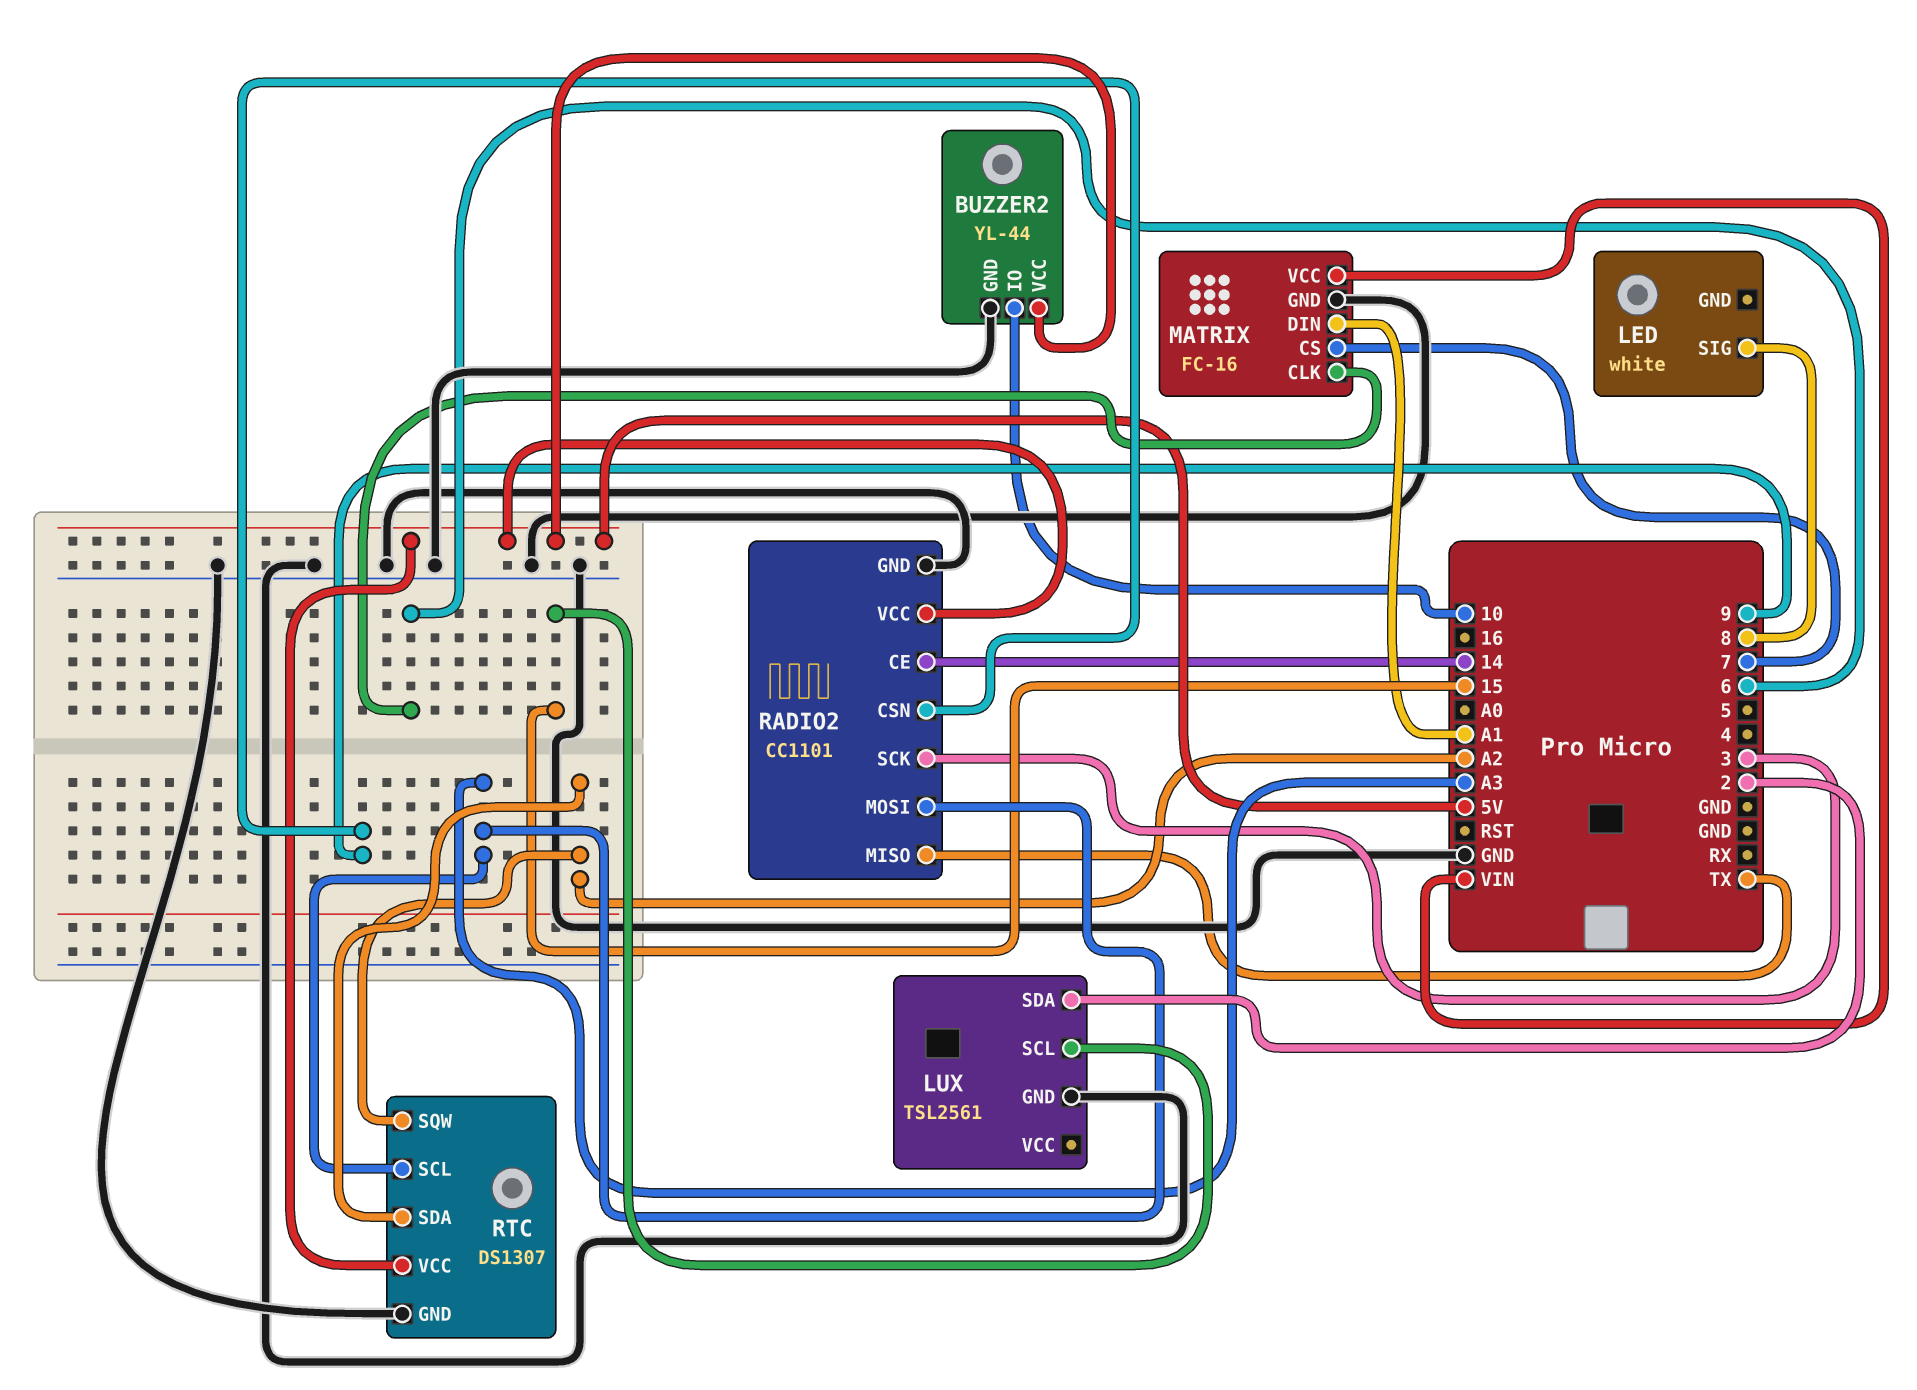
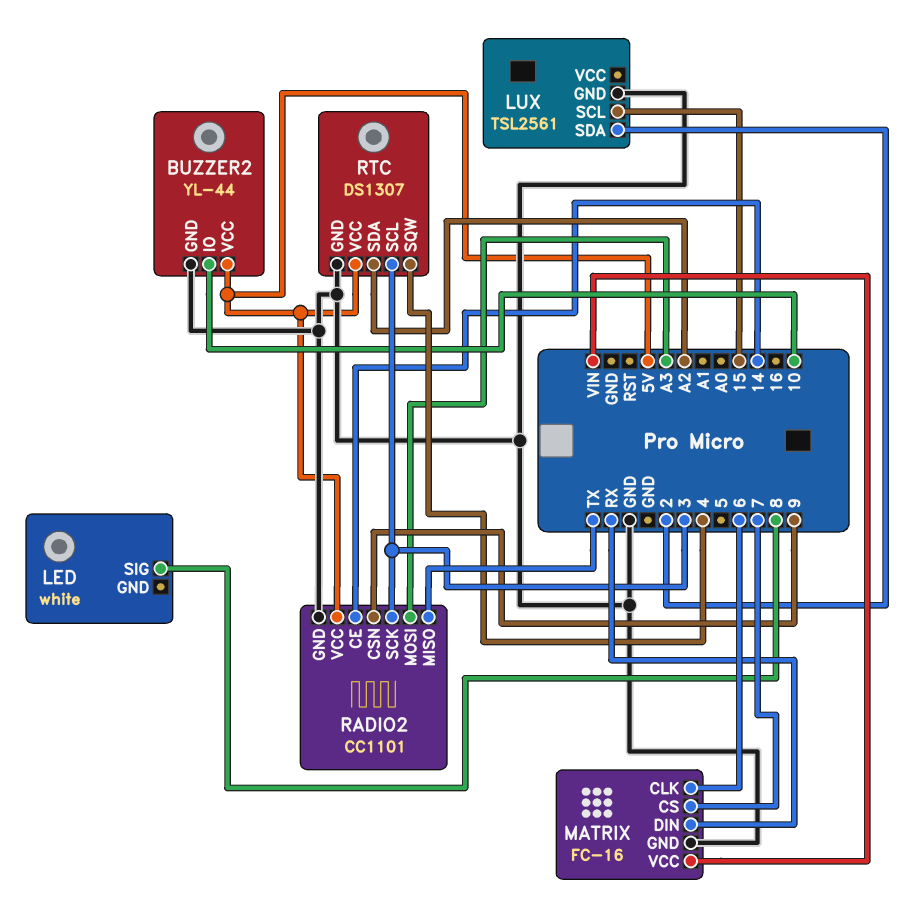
MATRIX pin DIN: A1 -> RX
RTC pin SCL: A3 -> 3
RTC pin SQW: A2 -> 4

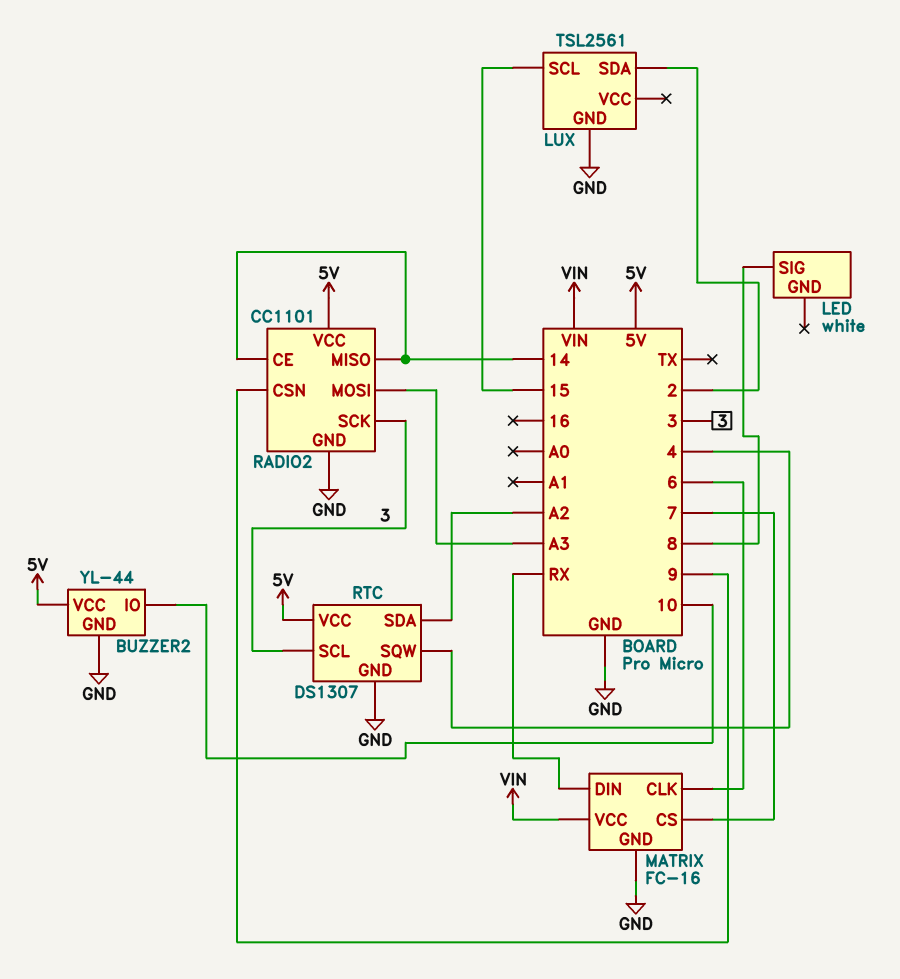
RADIO2 pin MISO: TX -> 14

